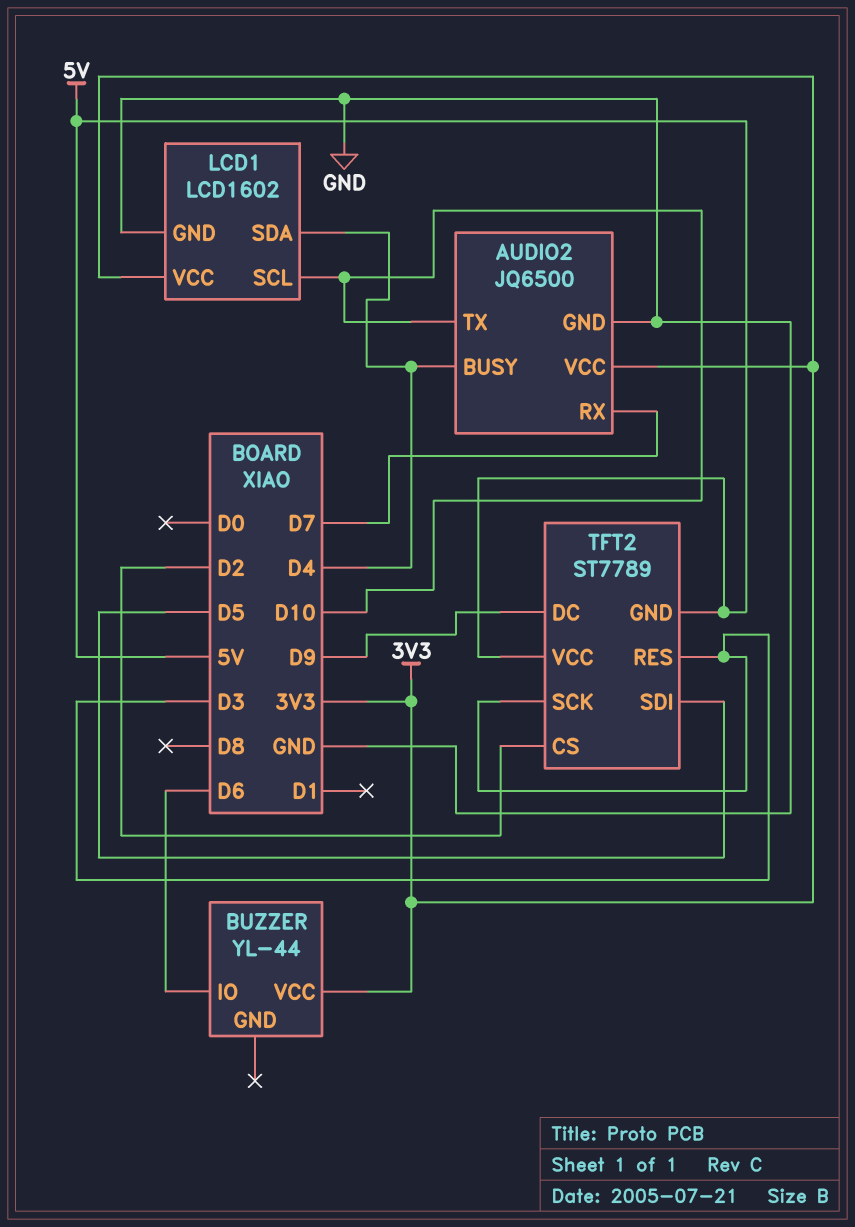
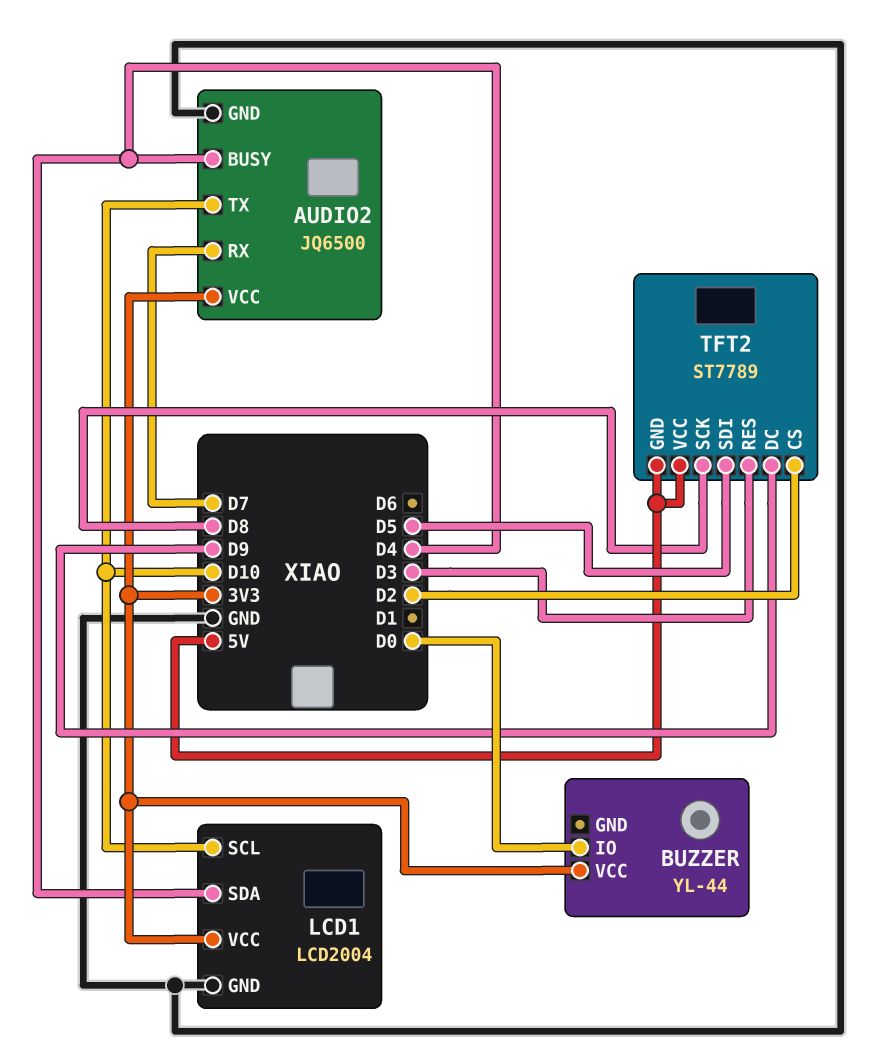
BUZZER pin IO: D6 -> D0
LCD1: LCD1602 -> LCD2004
TFT2 pin SCK: D3 -> D8

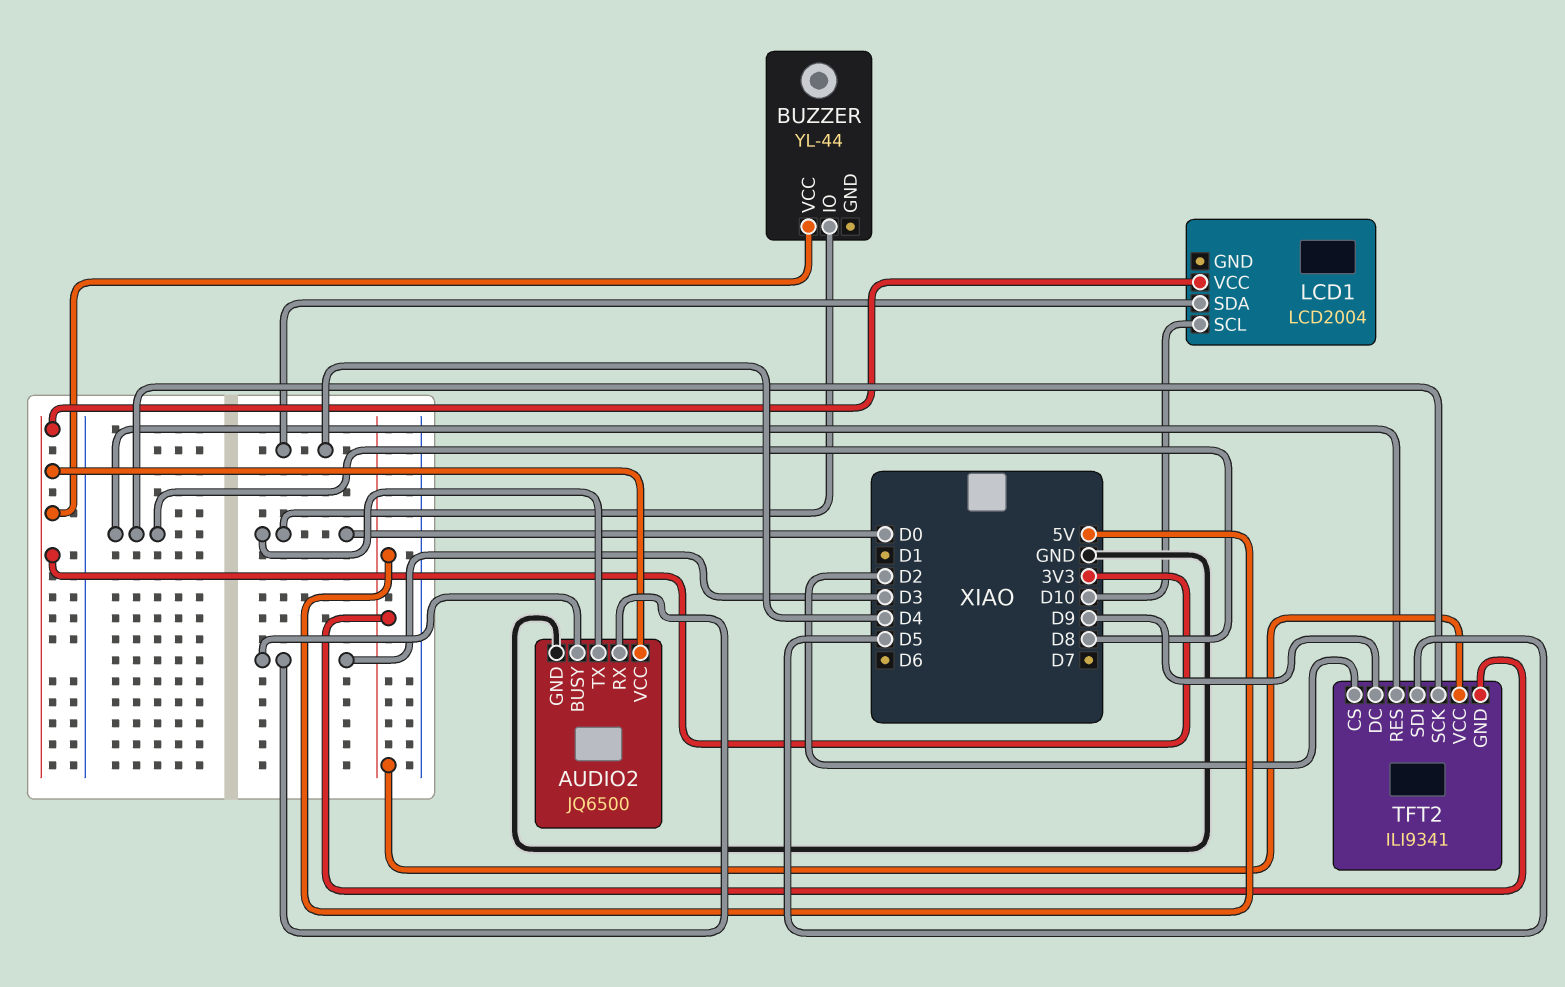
AUDIO2 pin BUSY: D4 -> D3
AUDIO2 pin RX: D7 -> D3
AUDIO2 pin TX: D10 -> D0
LCD1 pin GND: GND -> none
TFT2: ST7789 -> ILI9341
TFT2 pin RES: D3 -> D8

